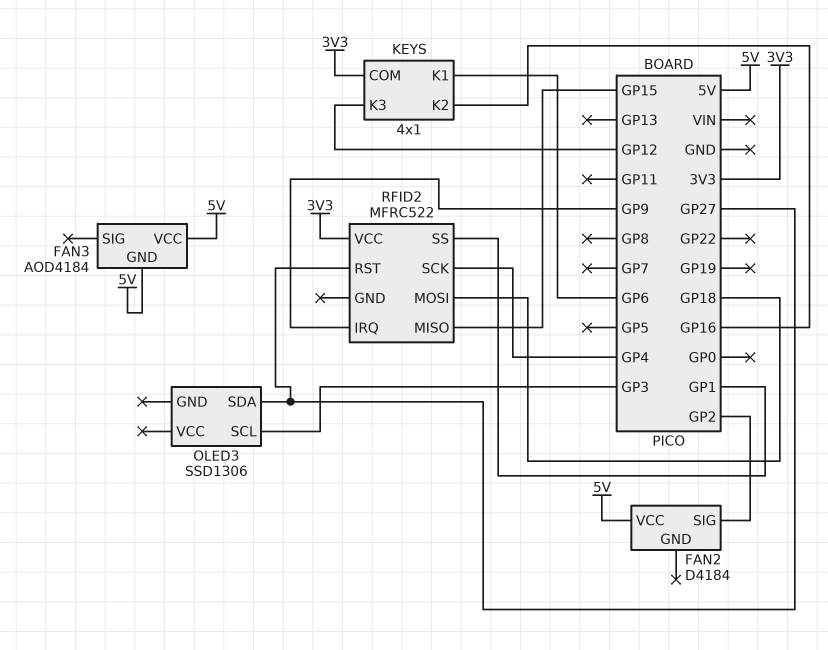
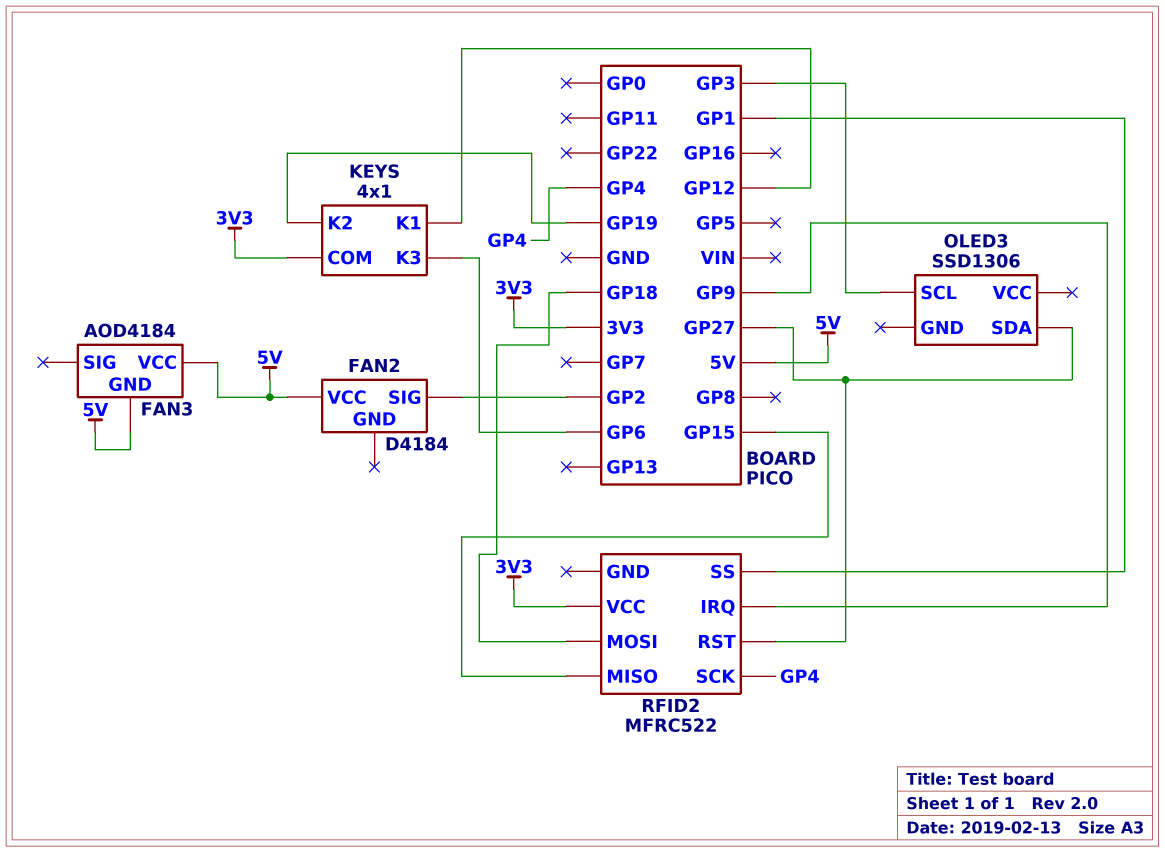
KEYS pin K1: GP6 -> GP12
KEYS pin K2: GP16 -> GP19
KEYS pin K3: GP12 -> GP6

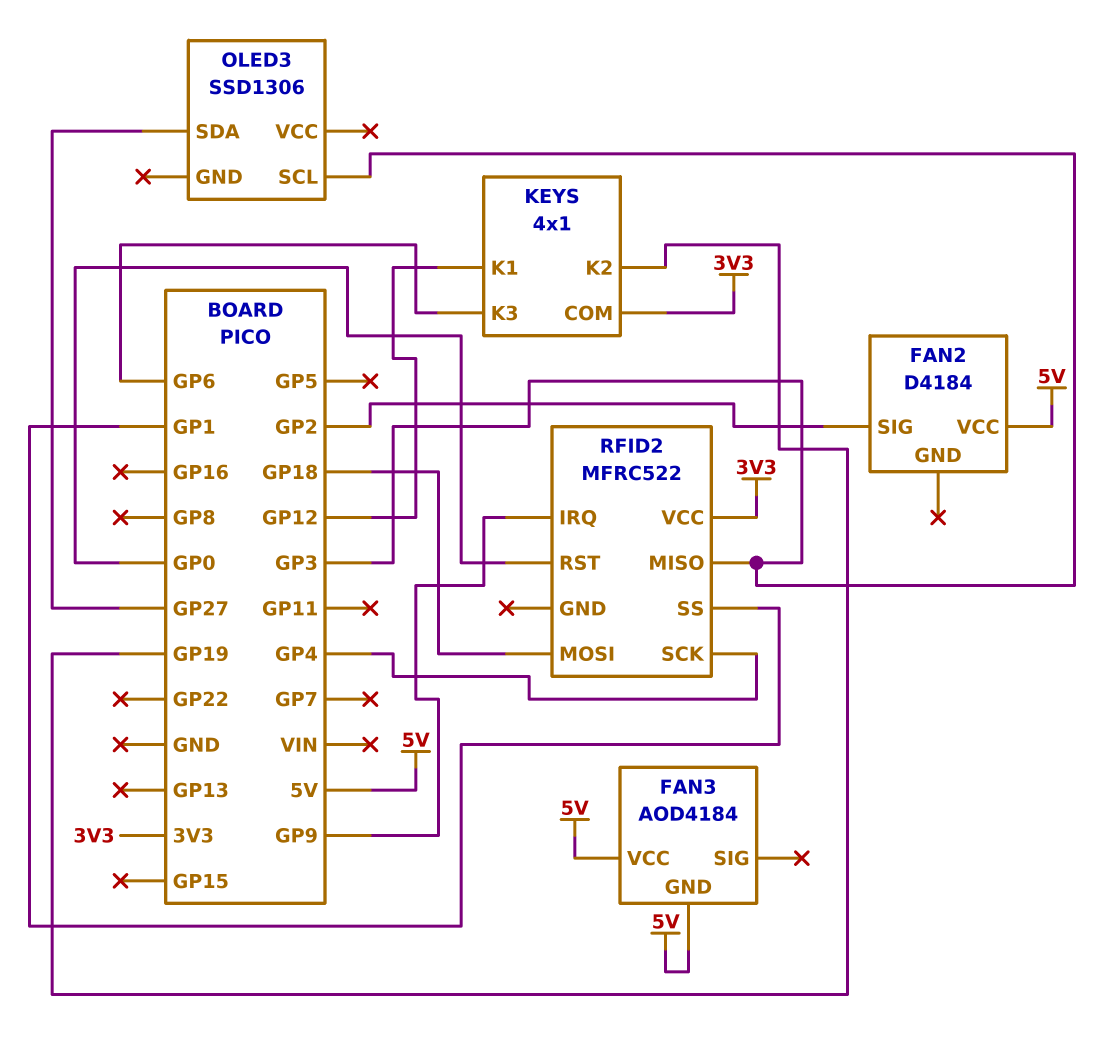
RFID2 pin MISO: GP15 -> GP3
RFID2 pin RST: GP27 -> GP0

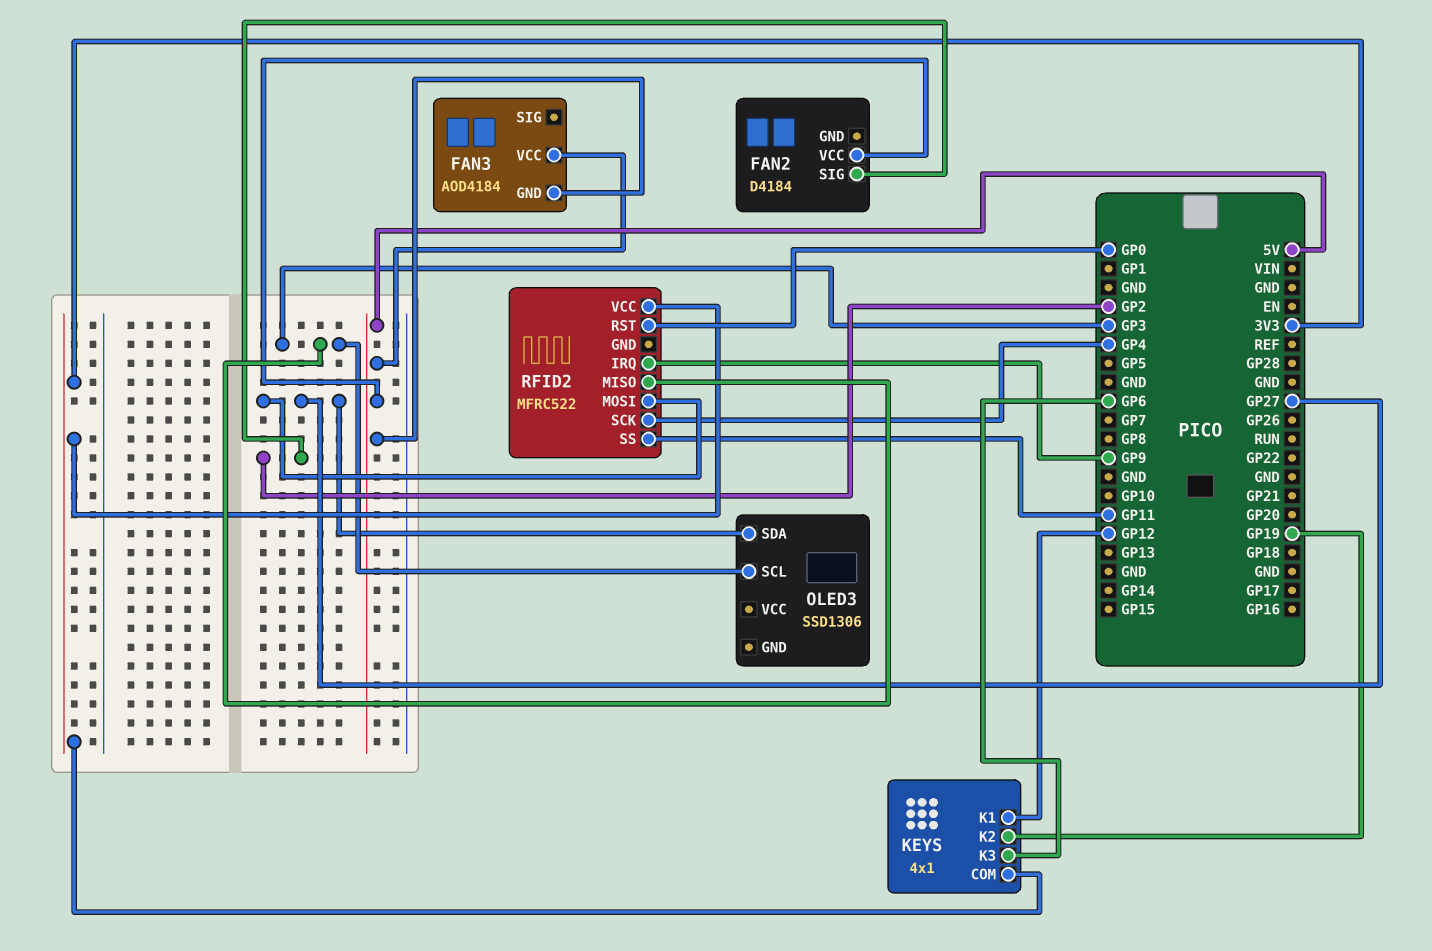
RFID2 pin MOSI: GP18 -> GP27
RFID2 pin SS: GP1 -> GP11

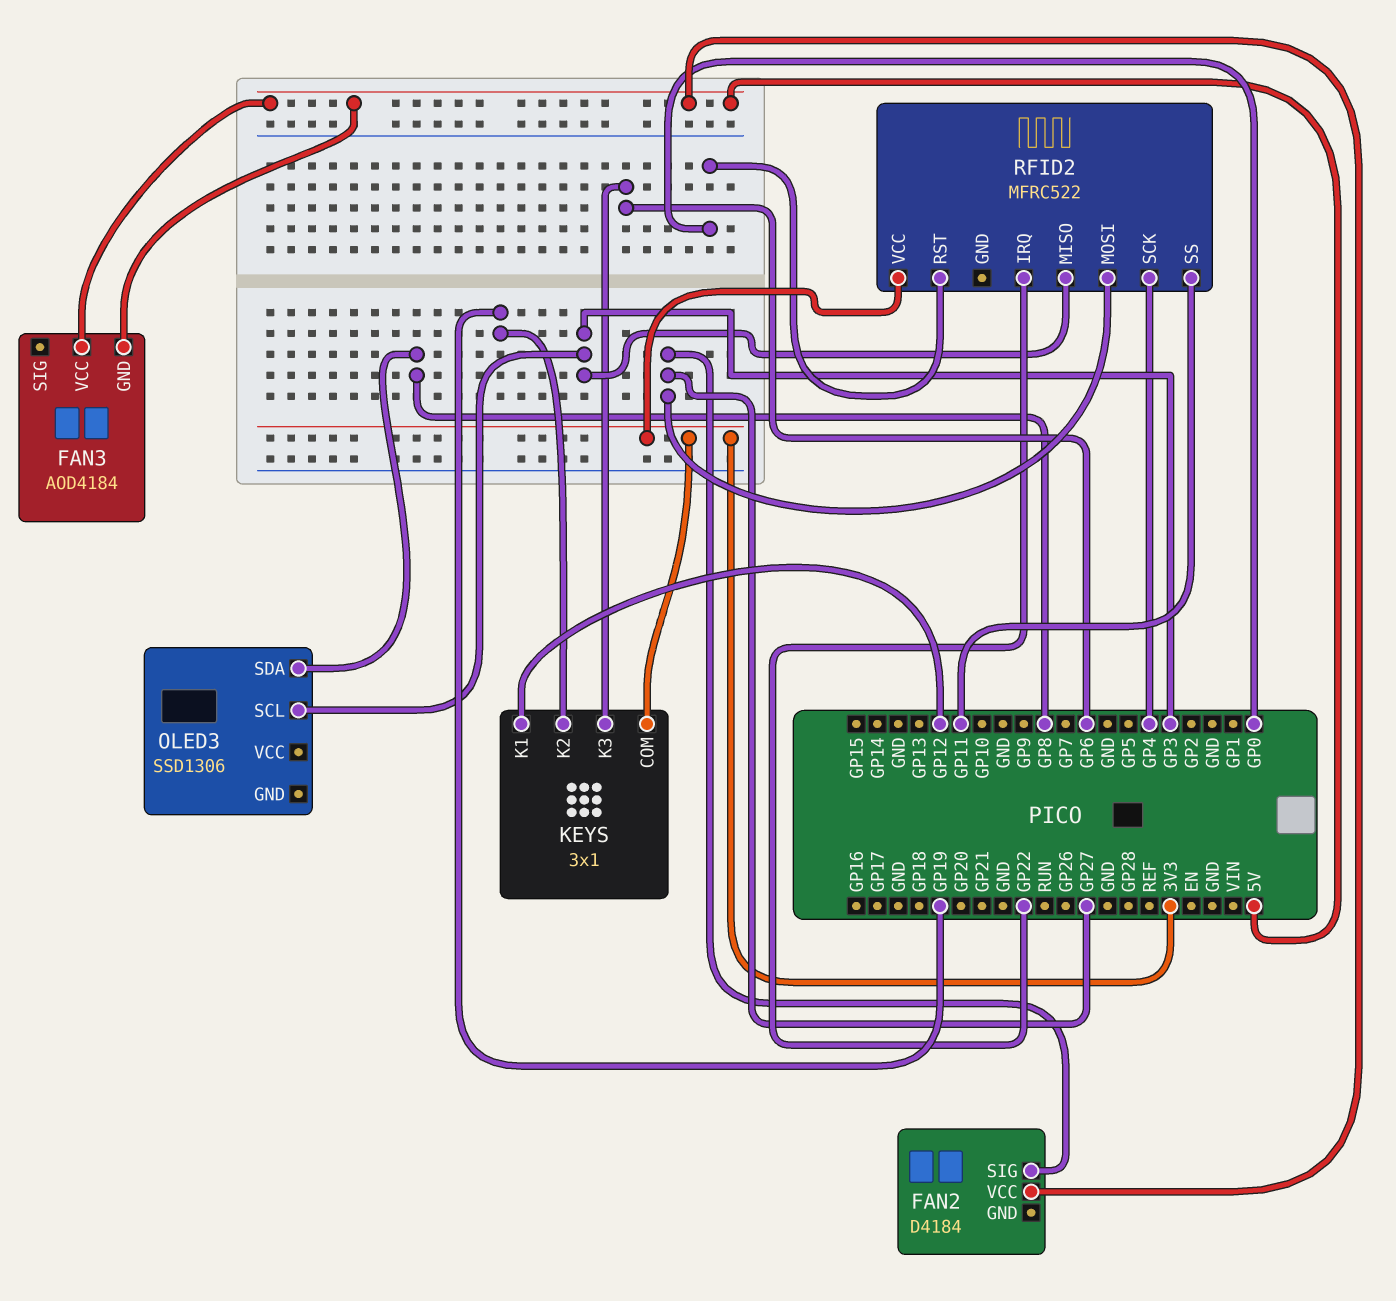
FAN2 pin SIG: GP2 -> GP27
KEYS: 4x1 -> 3x1
OLED3 pin SDA: GP27 -> GP8
RFID2 pin IRQ: GP9 -> GP22

